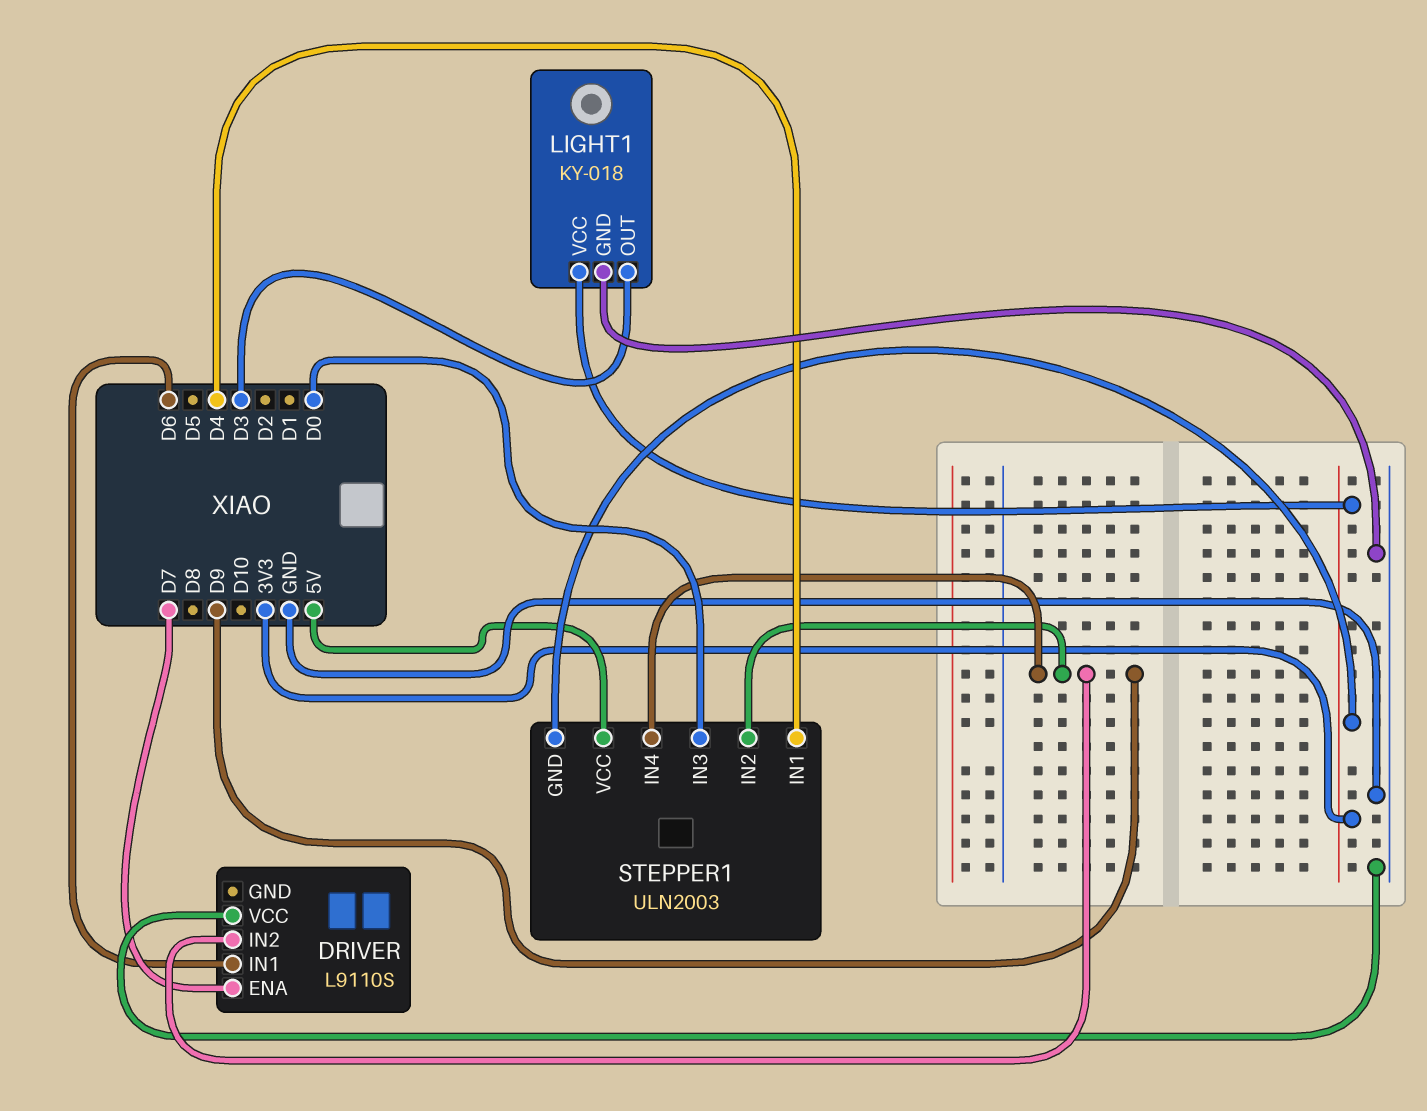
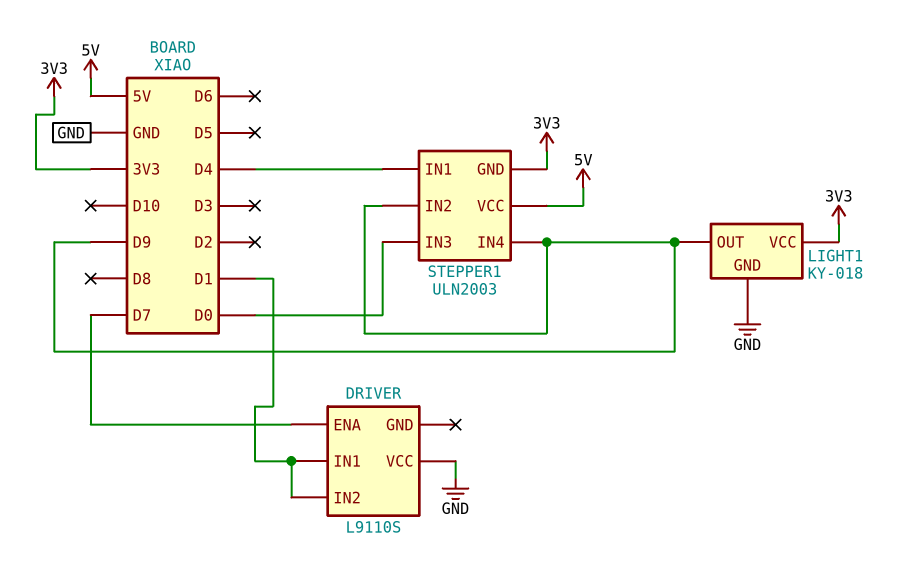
DRIVER pin IN1: D6 -> D1
DRIVER pin IN2: D9 -> D1
LIGHT1 pin OUT: D3 -> D9

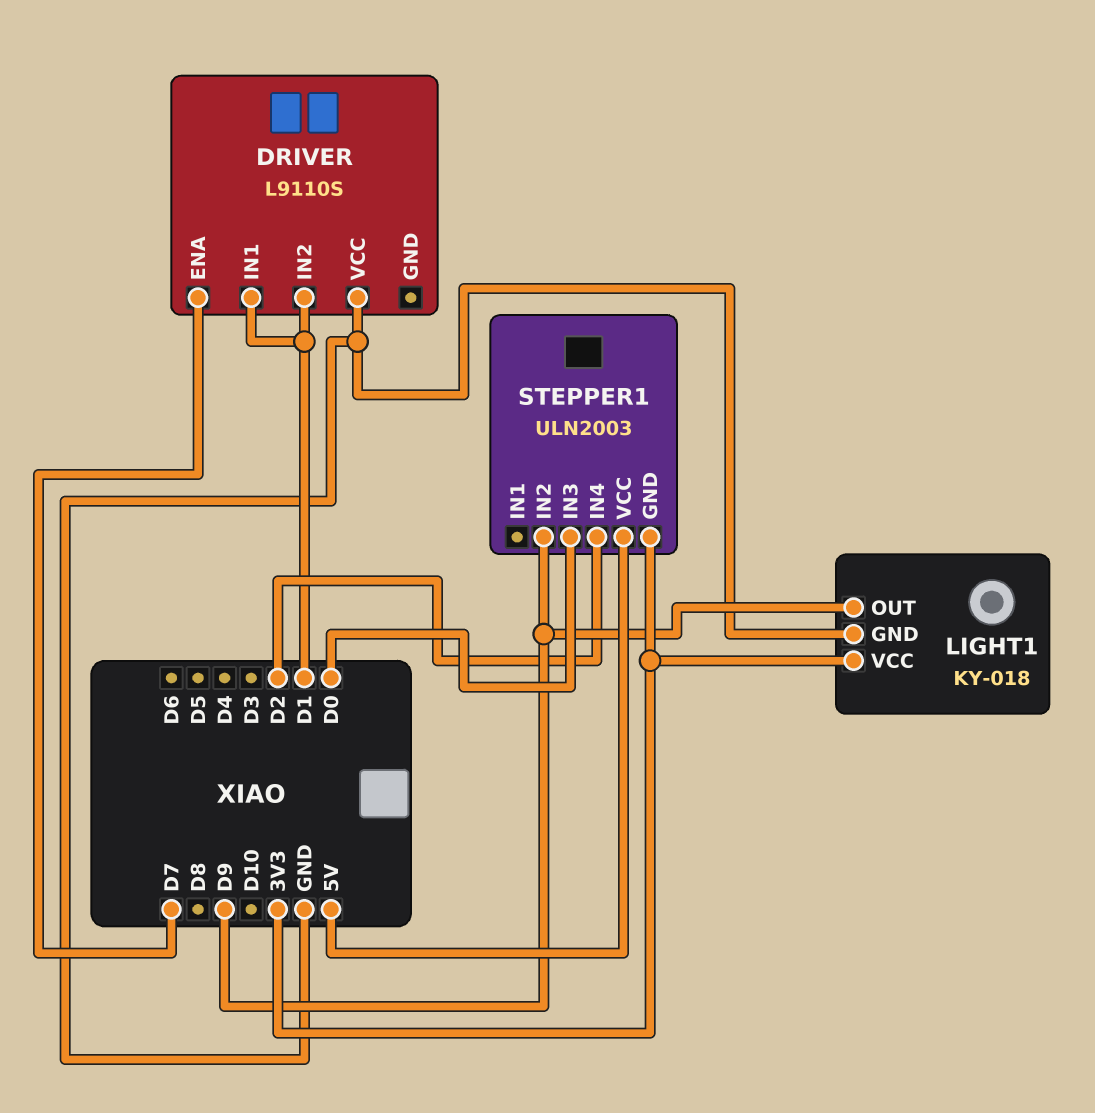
STEPPER1 pin IN1: D4 -> none
STEPPER1 pin IN4: D9 -> D2

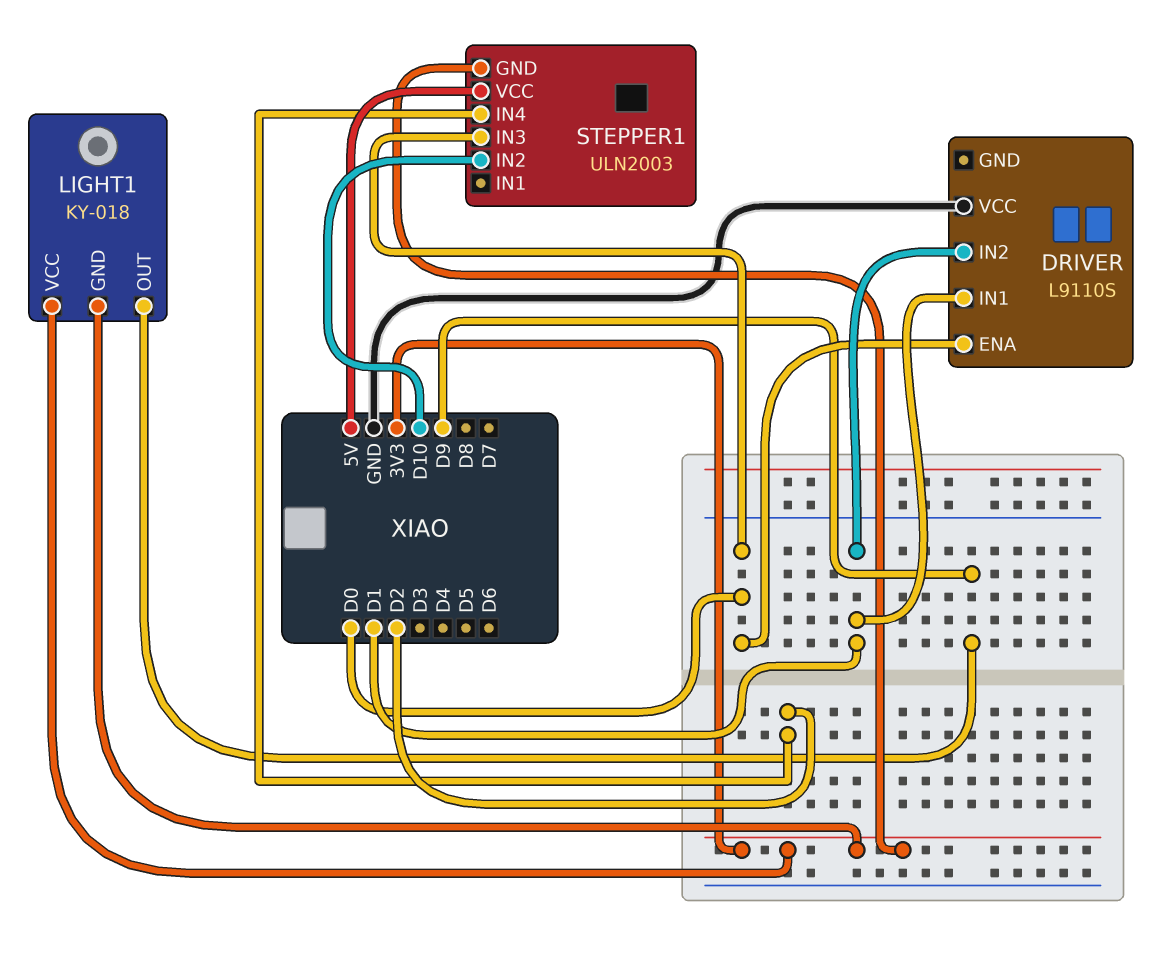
DRIVER pin ENA: D7 -> D0
LIGHT1 pin GND: GND -> 3V3
STEPPER1 pin IN2: D9 -> D10

